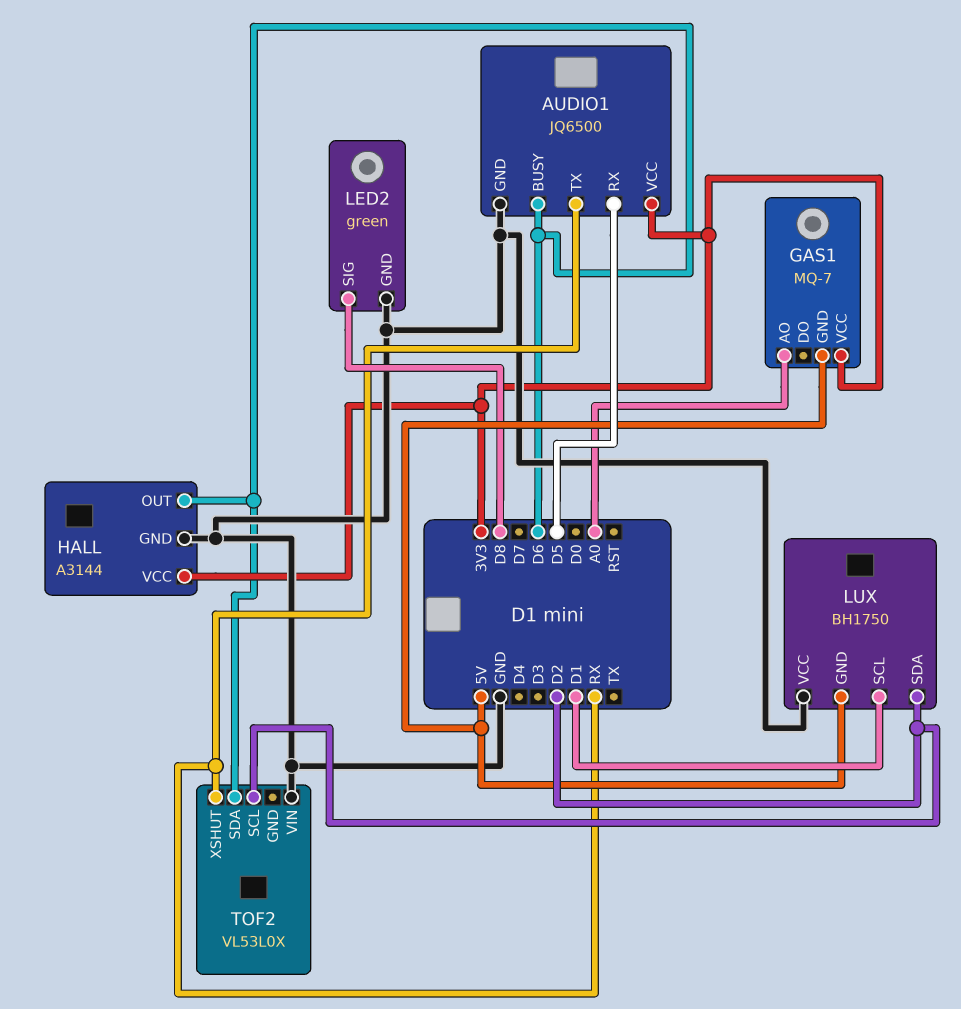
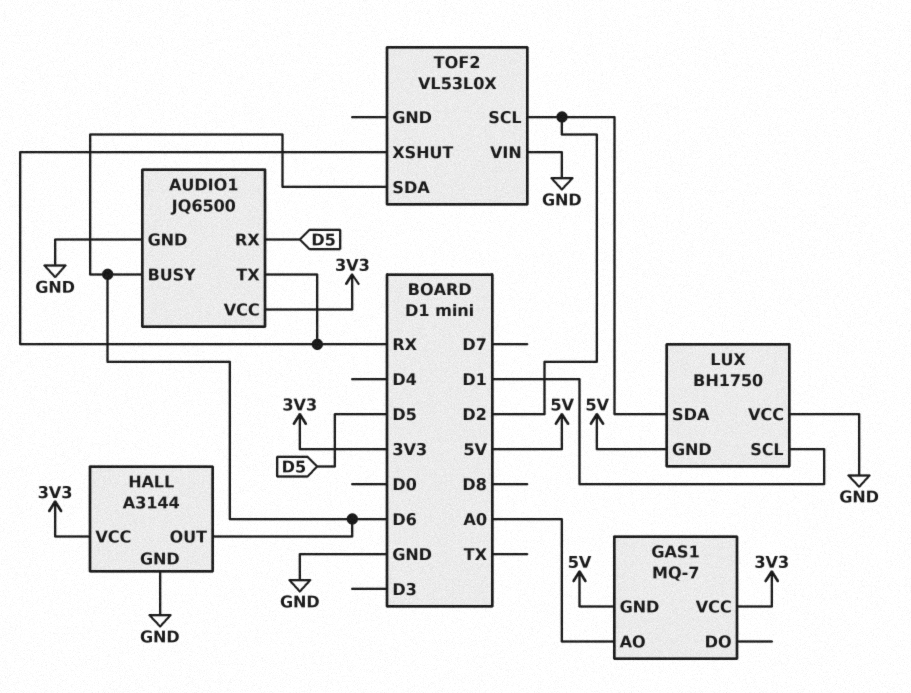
LED2: green -> none
LED2 pin GND: GND -> none
LED2 pin SIG: D8 -> none

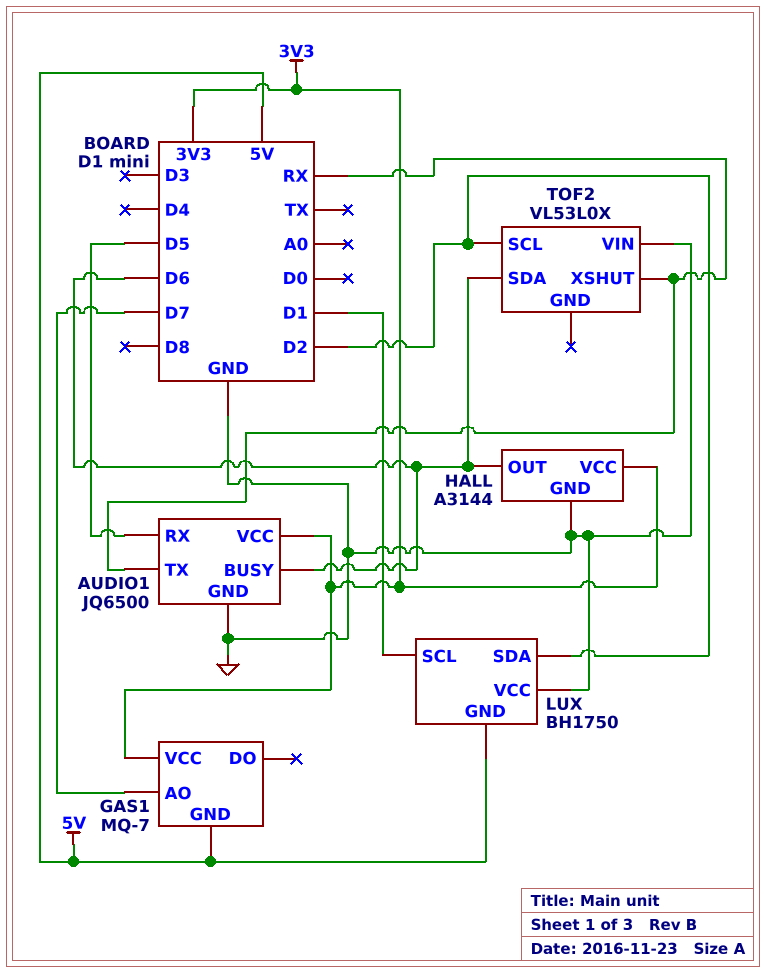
GAS1 pin AO: A0 -> D7

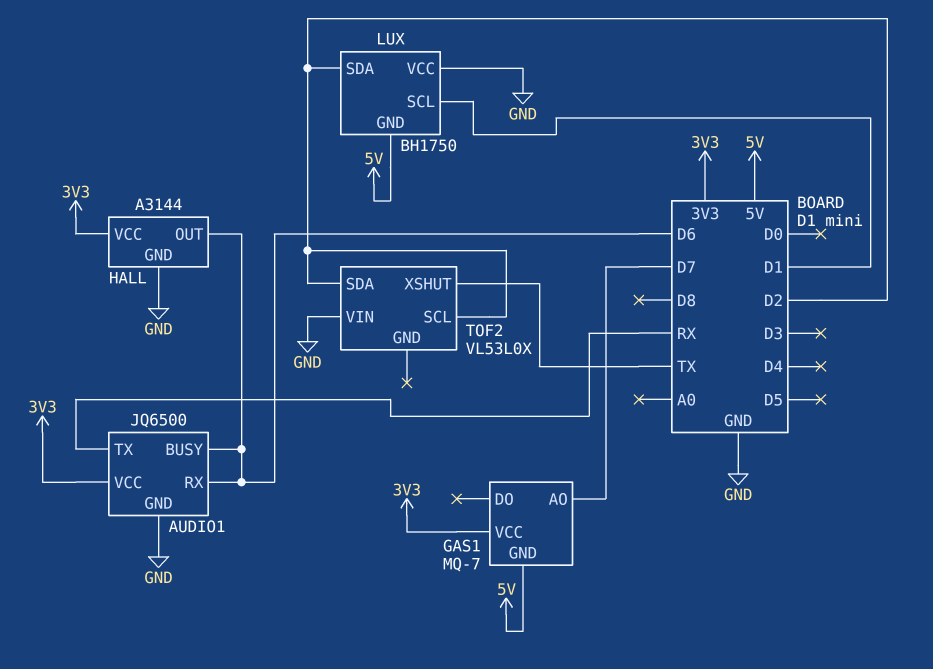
AUDIO1 pin RX: D5 -> D6
TOF2 pin SDA: D6 -> D2
TOF2 pin XSHUT: RX -> TX

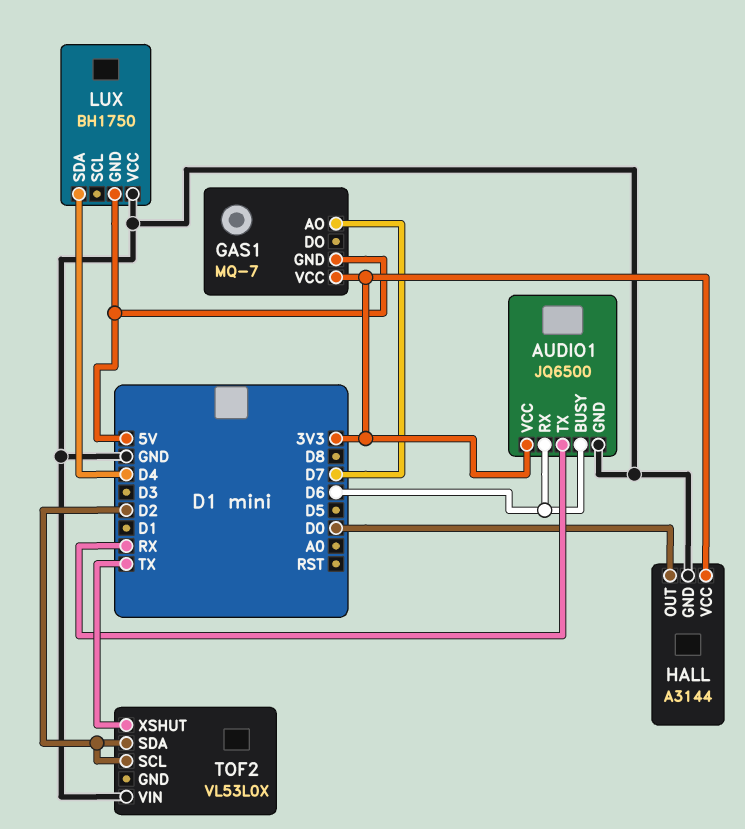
HALL pin OUT: D6 -> D0
LUX pin SCL: D1 -> none
LUX pin SDA: D2 -> D4

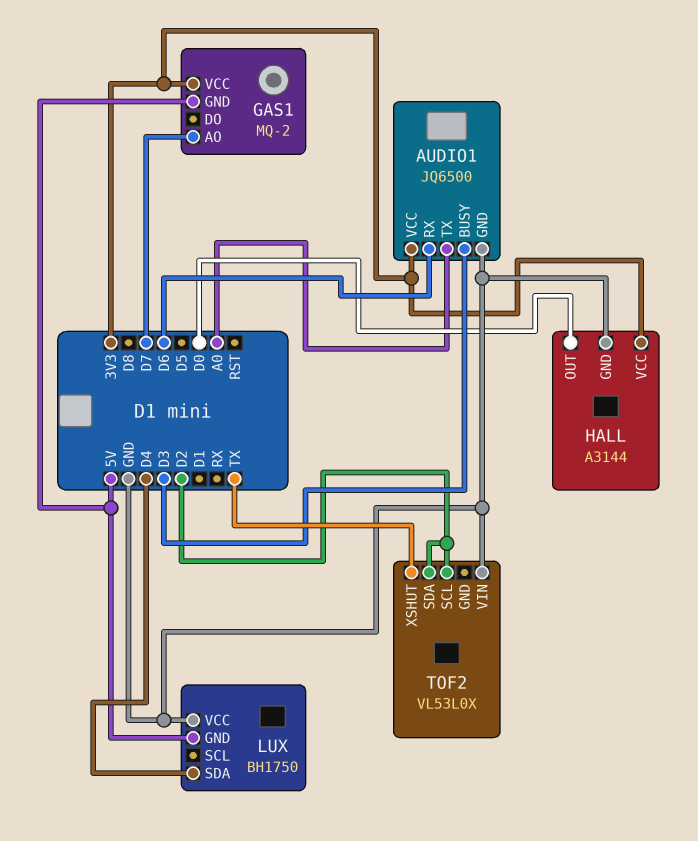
AUDIO1 pin BUSY: D6 -> D3
AUDIO1 pin TX: RX -> A0
GAS1: MQ-7 -> MQ-2

